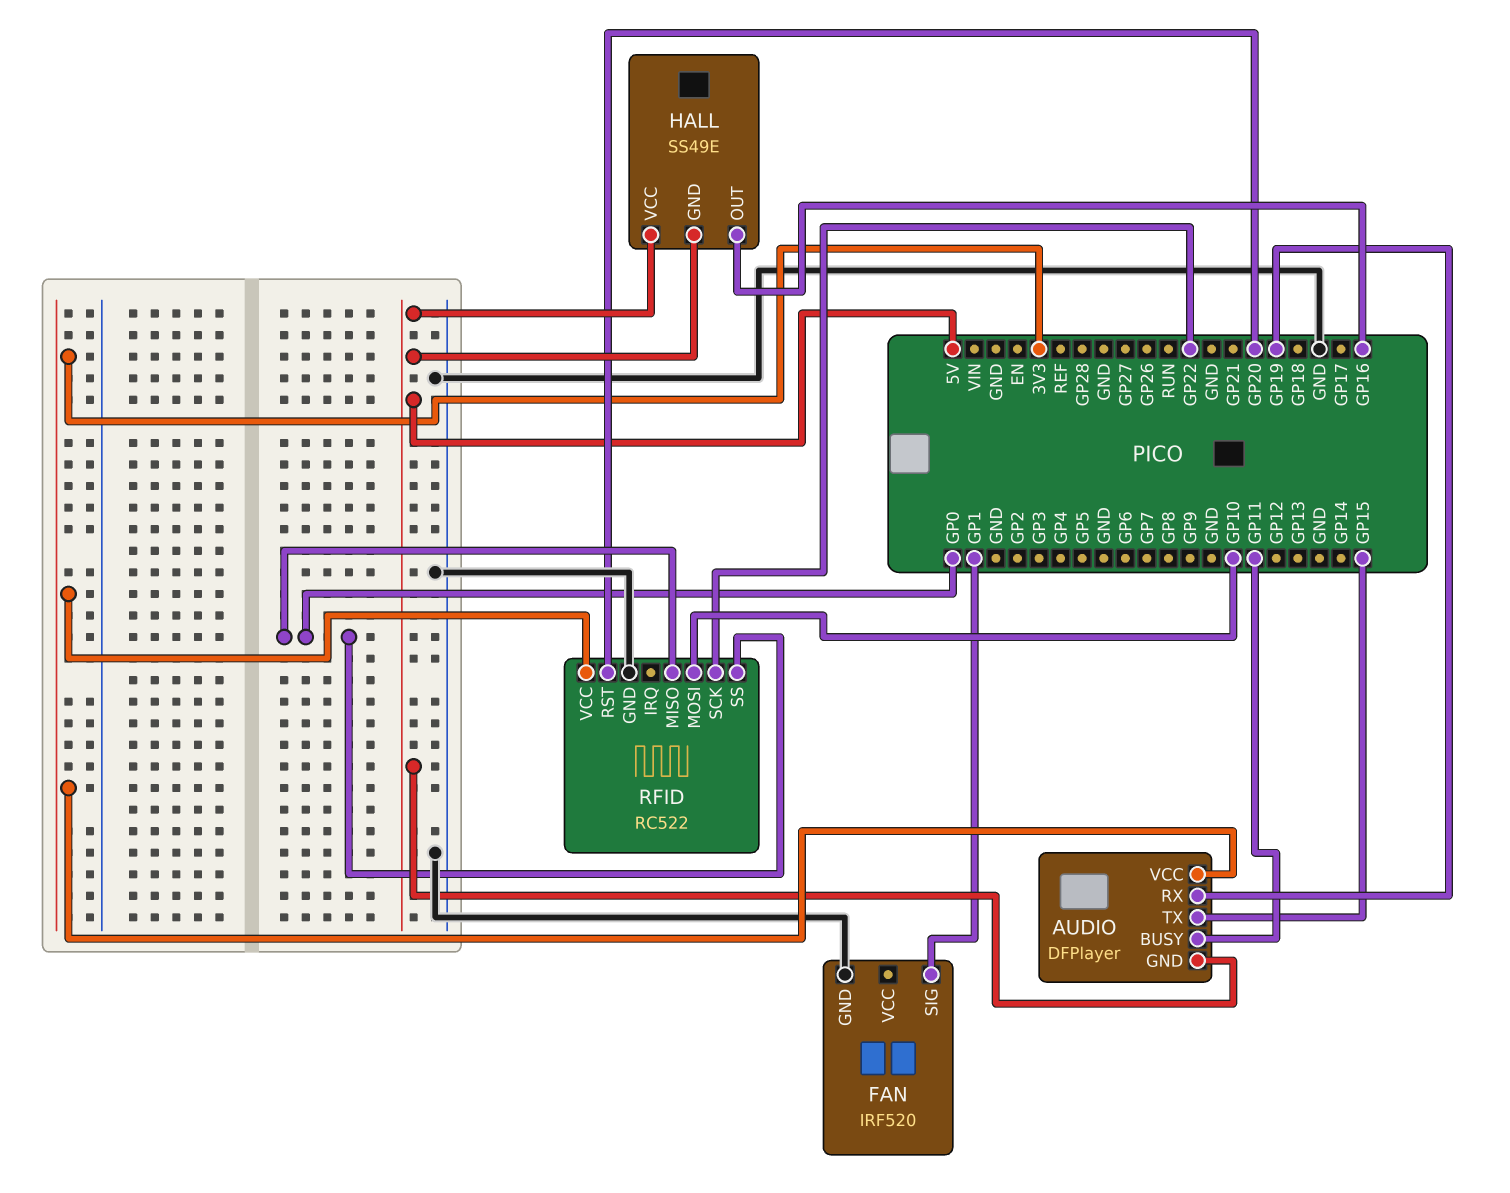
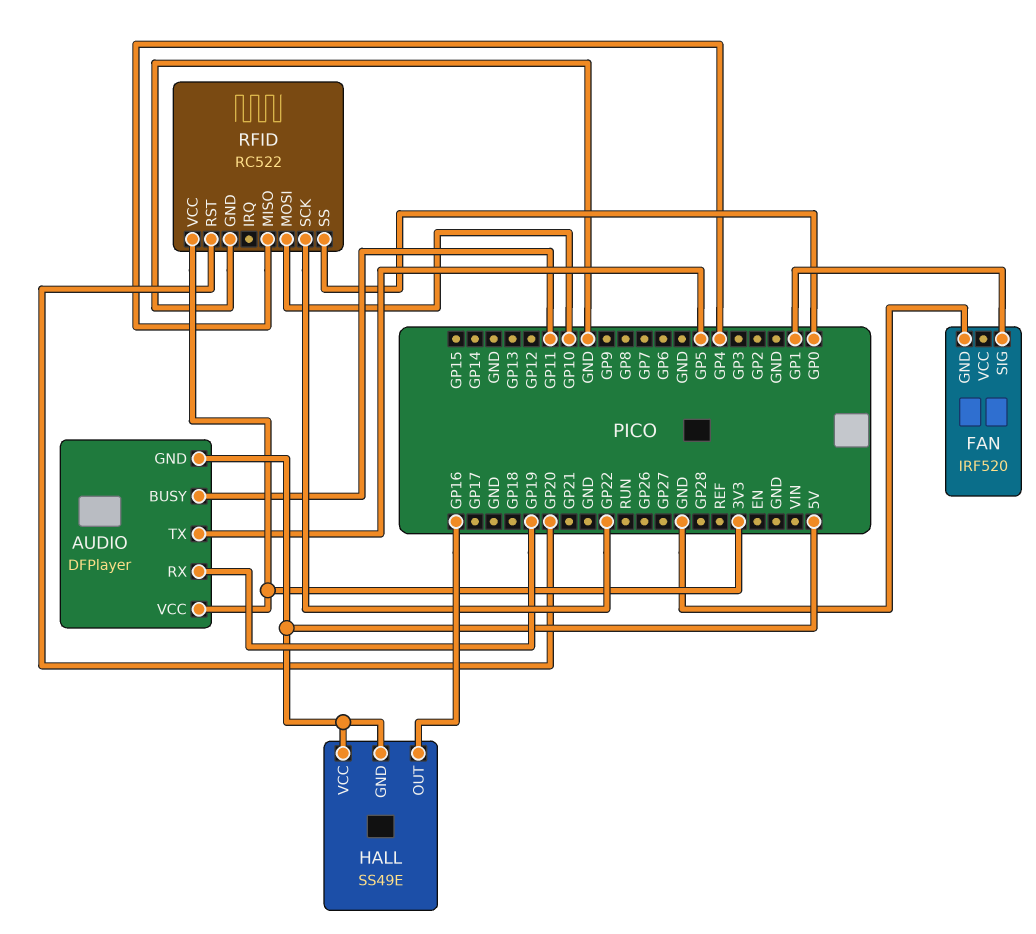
AUDIO pin TX: GP15 -> GP5
RFID pin MISO: GP0 -> GP4

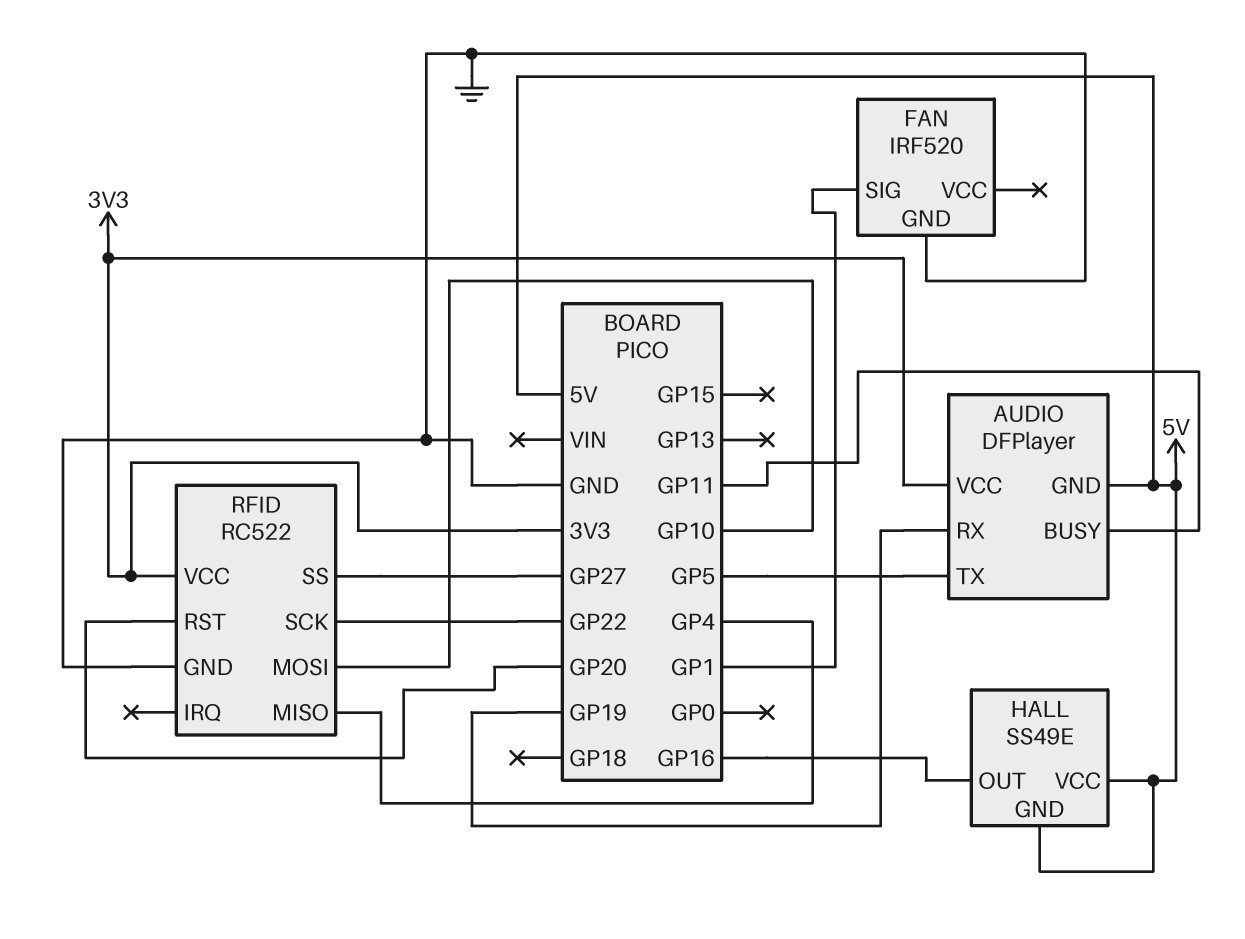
RFID pin SS: GP0 -> GP27

